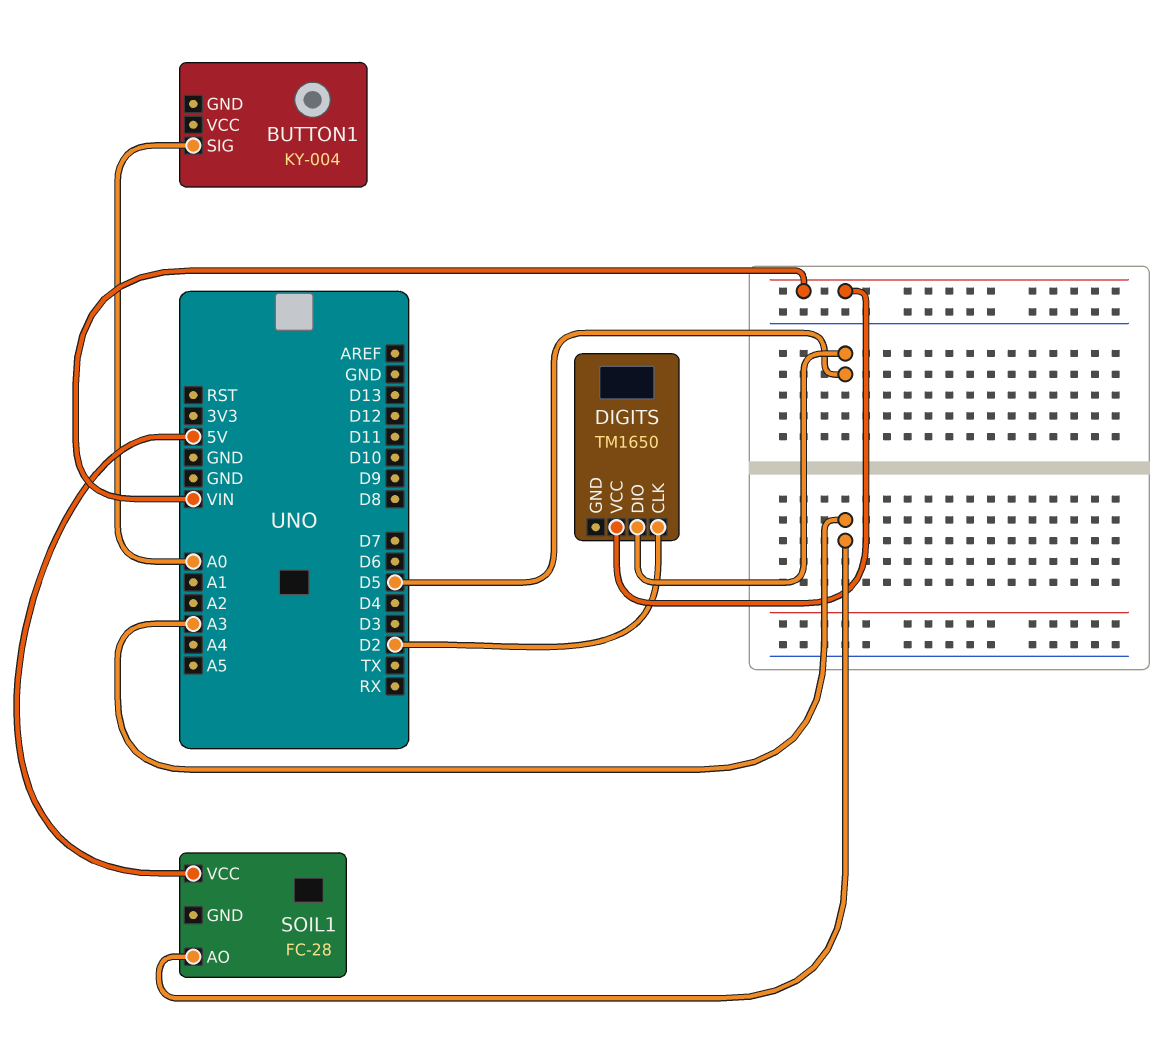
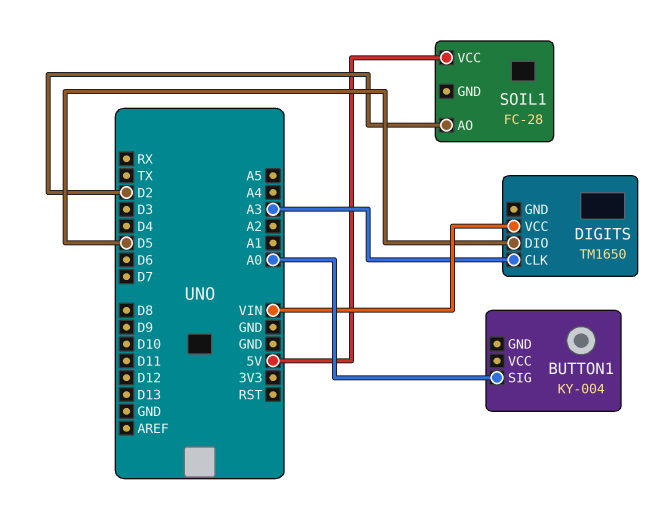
DIGITS pin CLK: D2 -> A3
SOIL1 pin AO: A3 -> D2

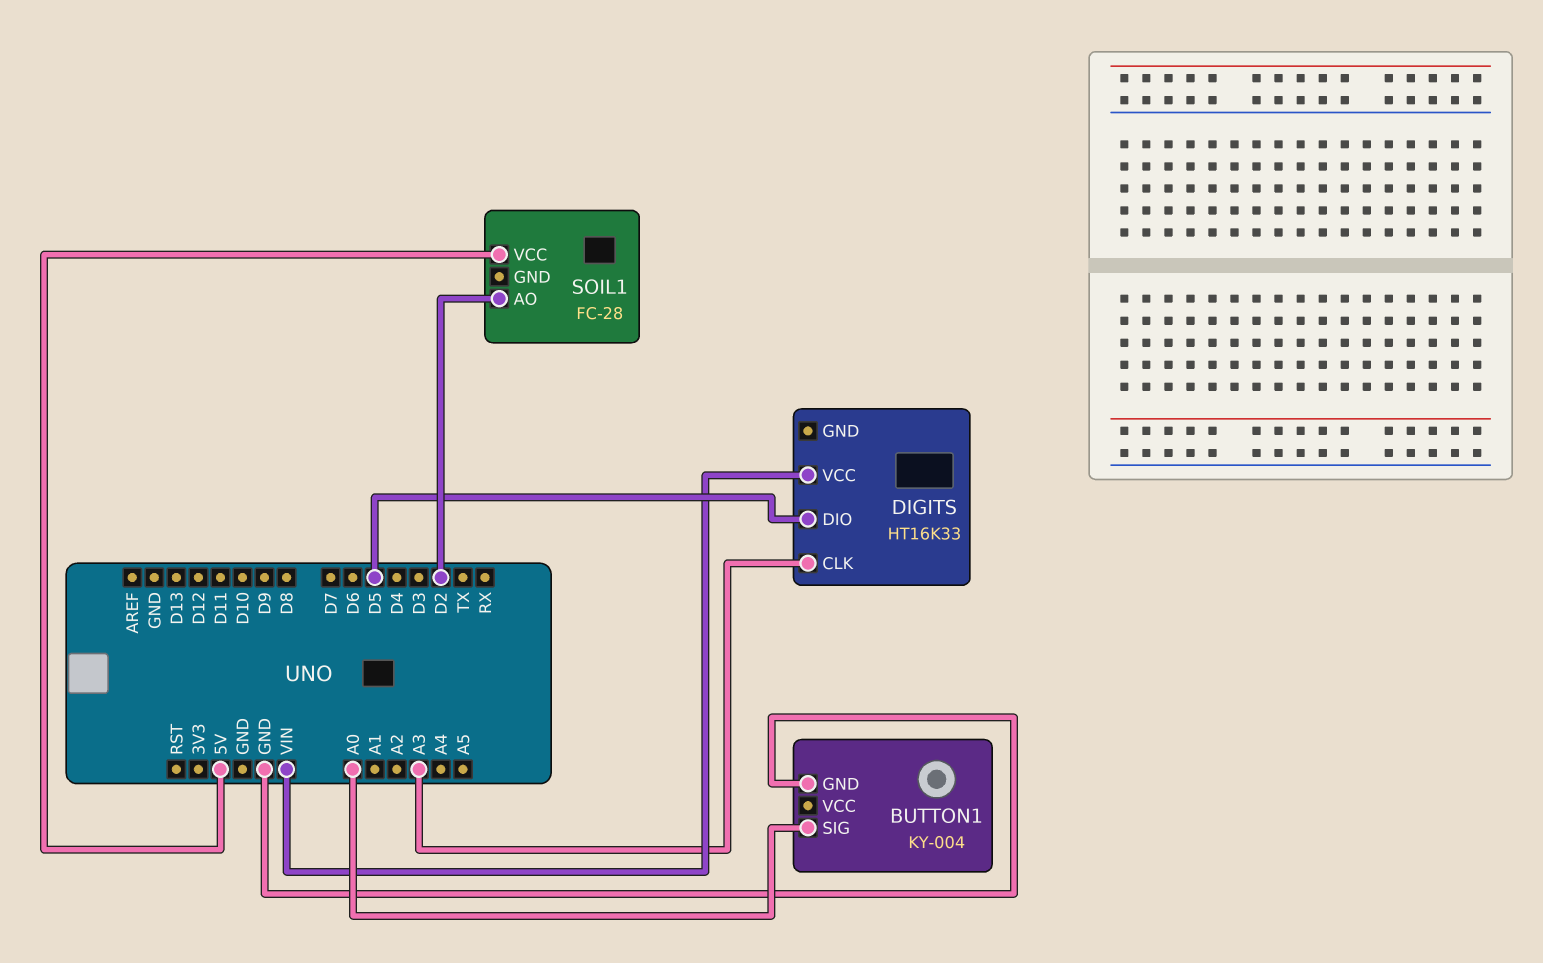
BUTTON1 pin GND: none -> GND
DIGITS: TM1650 -> HT16K33

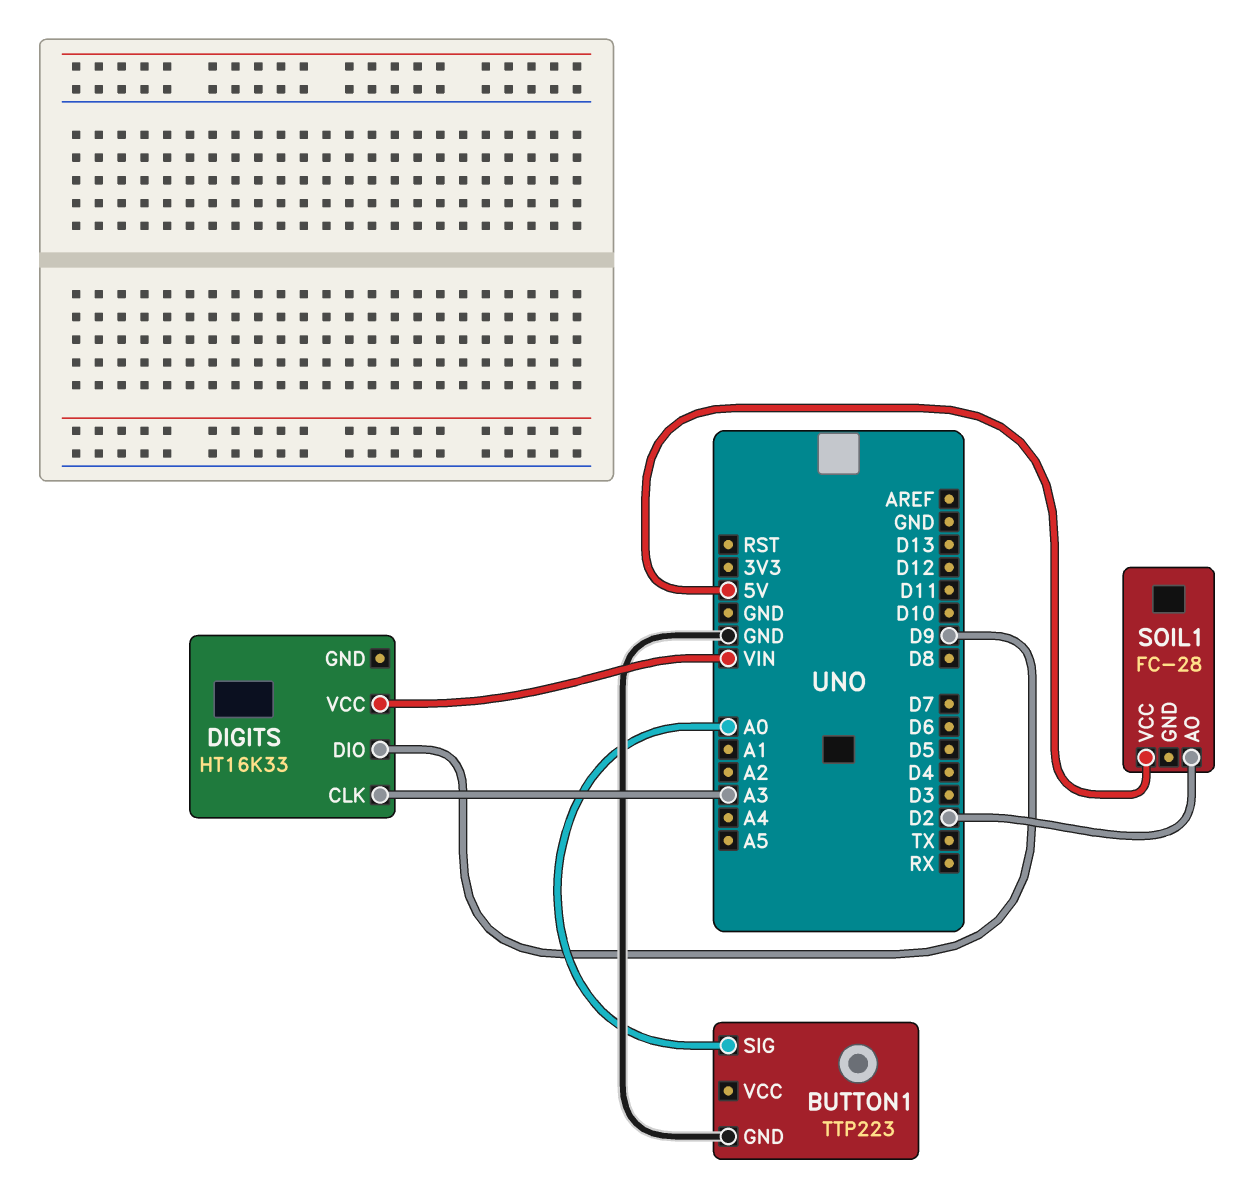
BUTTON1: KY-004 -> TTP223
DIGITS pin DIO: D5 -> D9

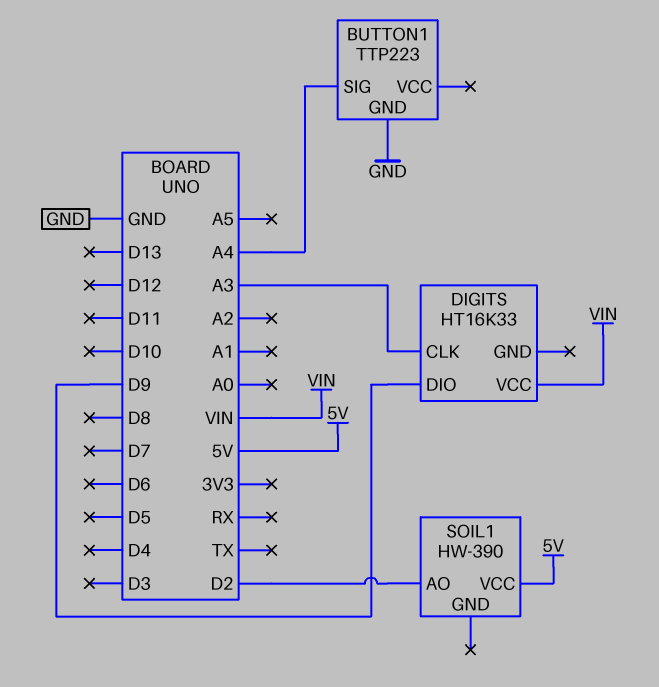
BUTTON1 pin SIG: A0 -> A4
SOIL1: FC-28 -> HW-390

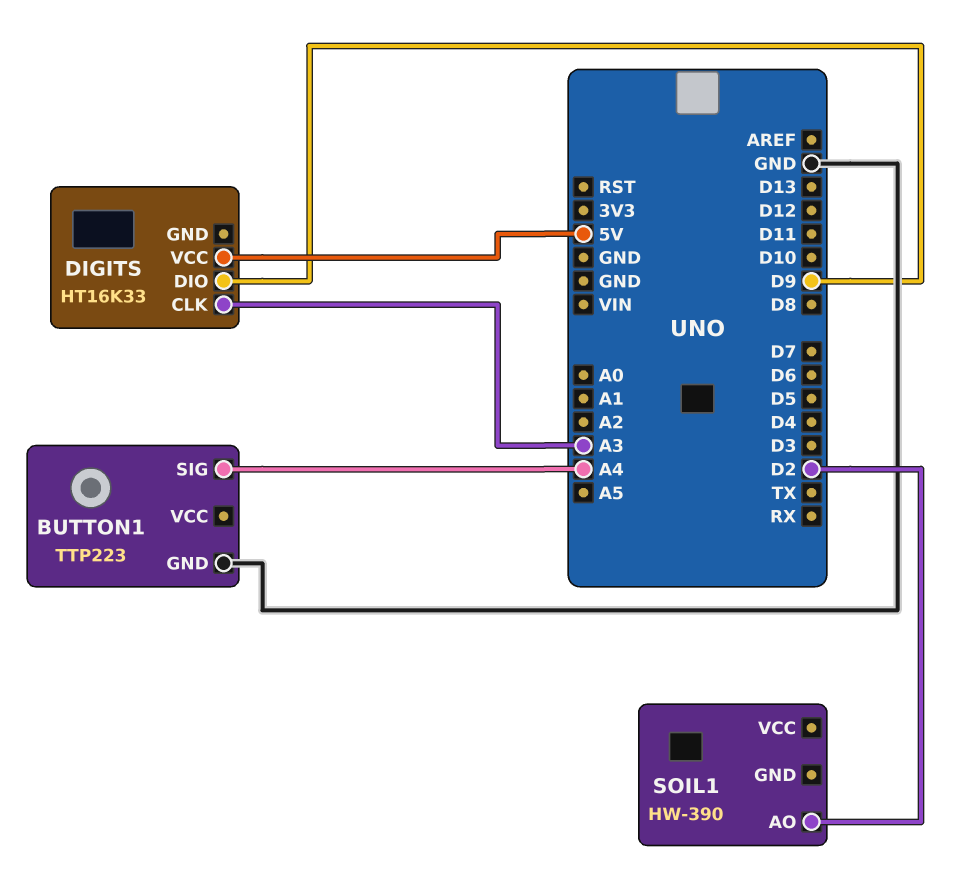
DIGITS pin VCC: VIN -> 5V
SOIL1 pin VCC: 5V -> none

